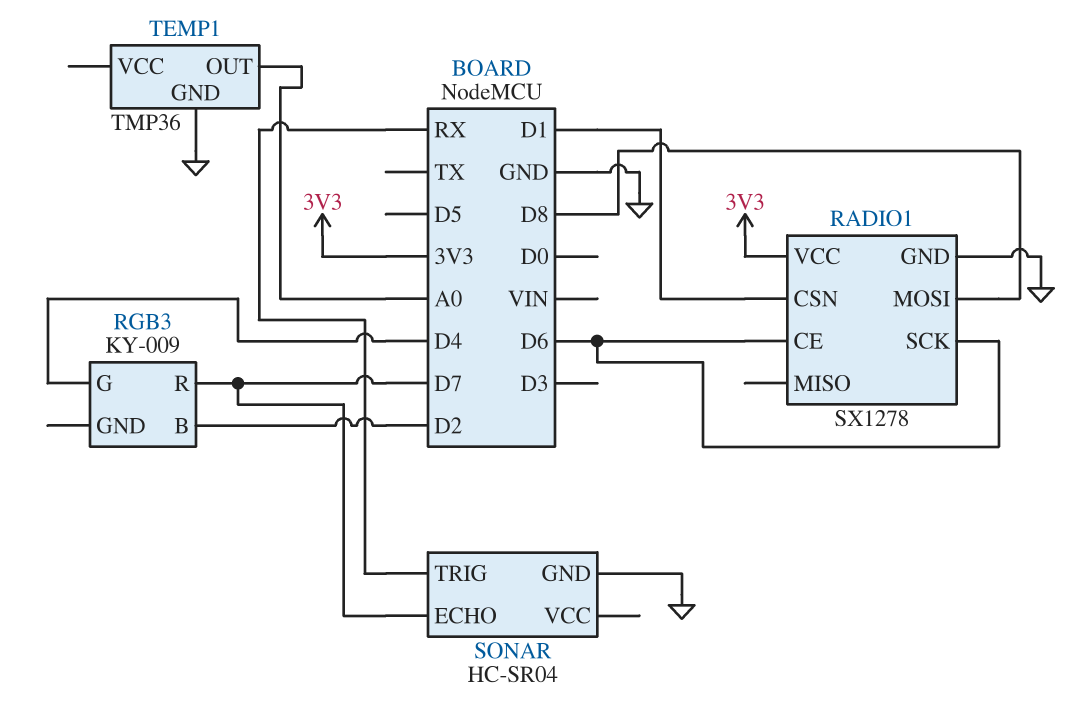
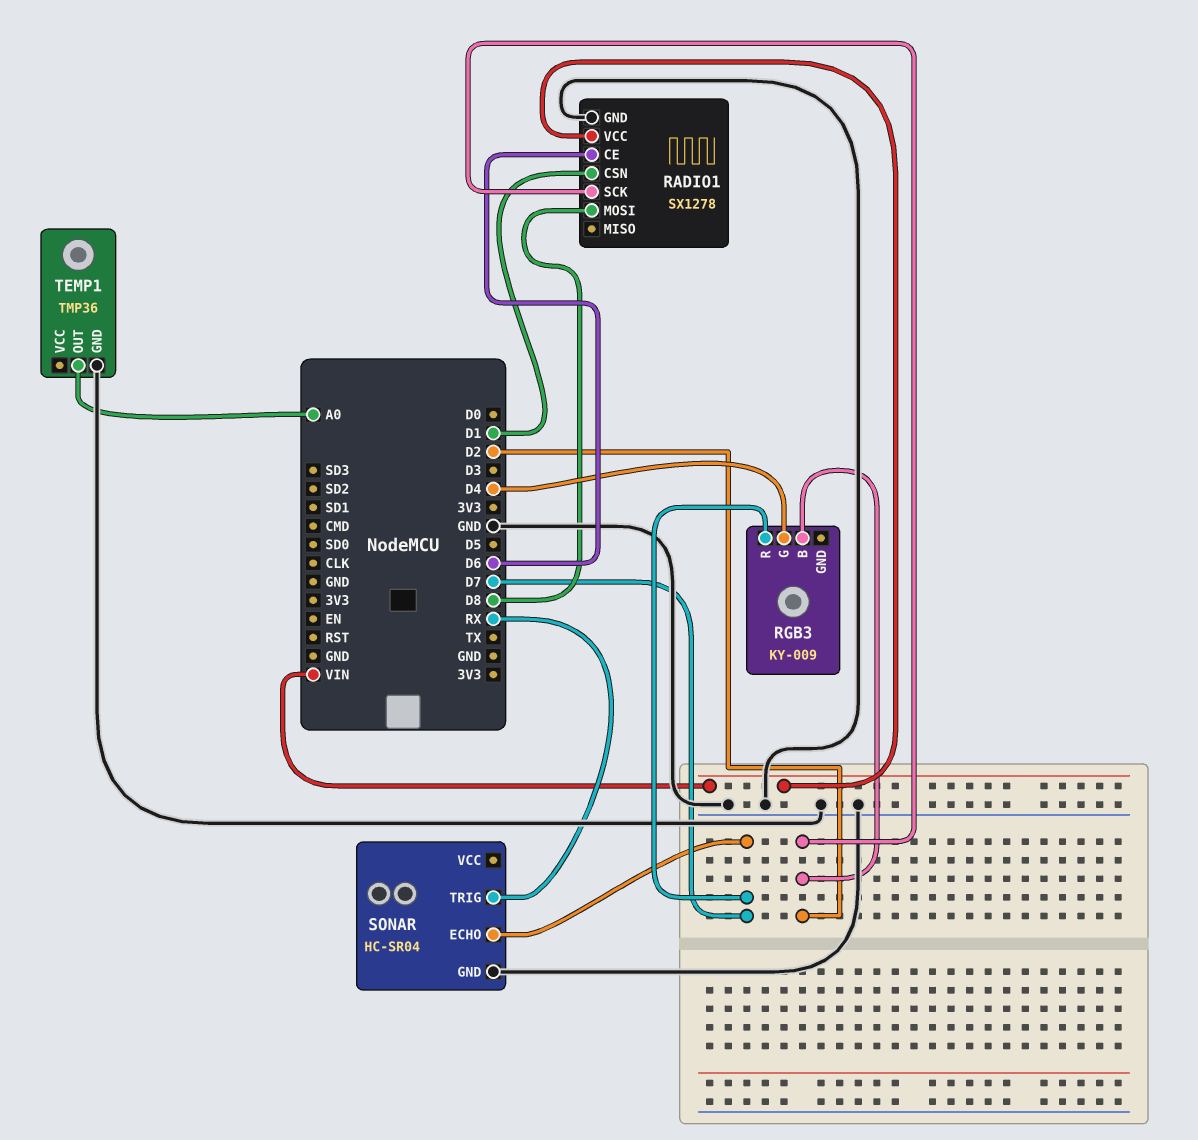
RADIO1 pin SCK: D6 -> D2
RADIO1 pin VCC: 3V3 -> VIN

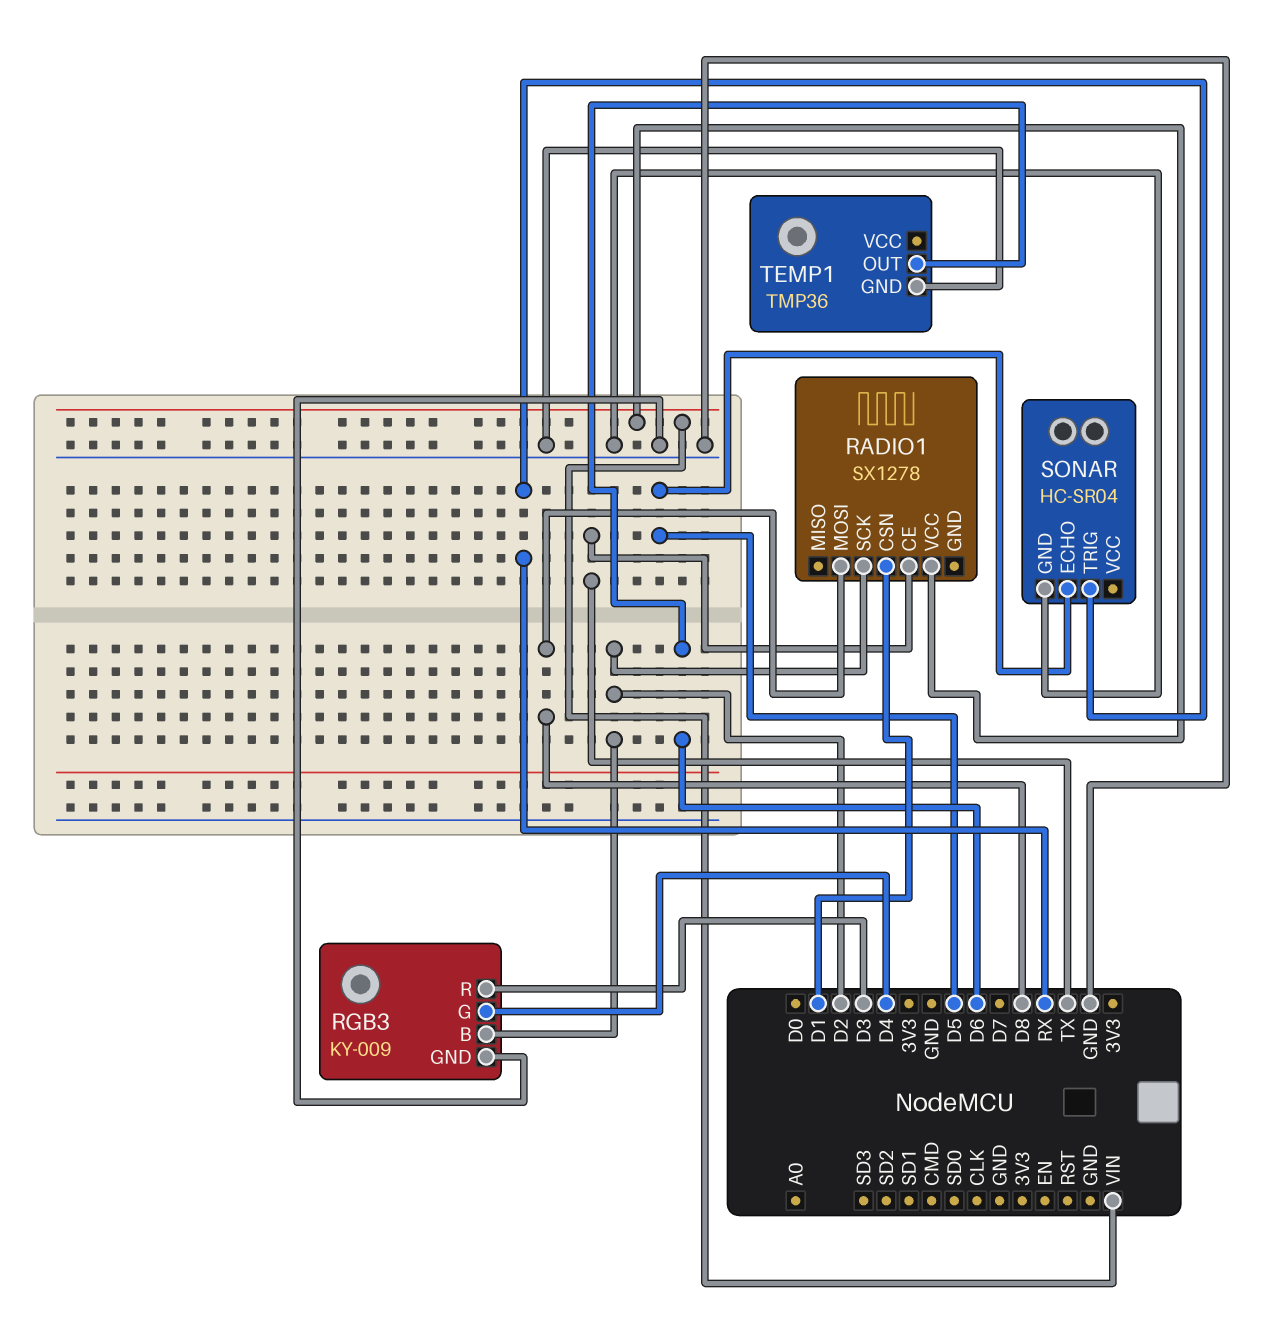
RADIO1 pin CE: D6 -> TX
RADIO1 pin GND: GND -> none
RGB3 pin GND: none -> GND
RGB3 pin R: D7 -> D3
SONAR pin ECHO: D7 -> D5
TEMP1 pin OUT: A0 -> D6

